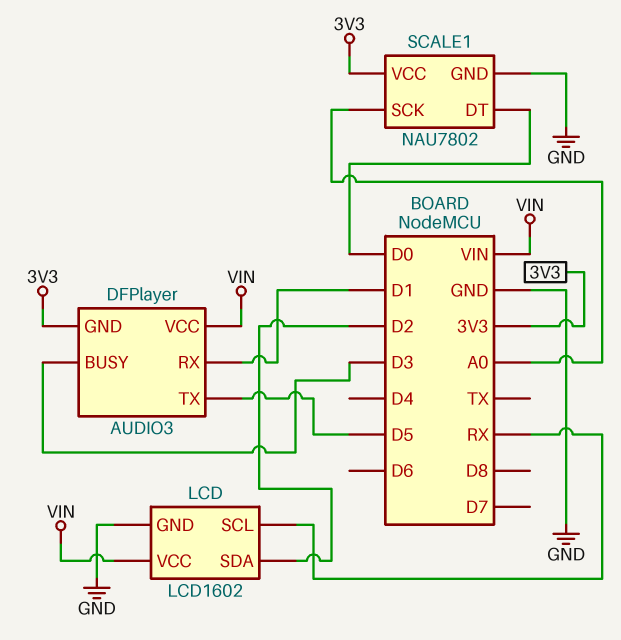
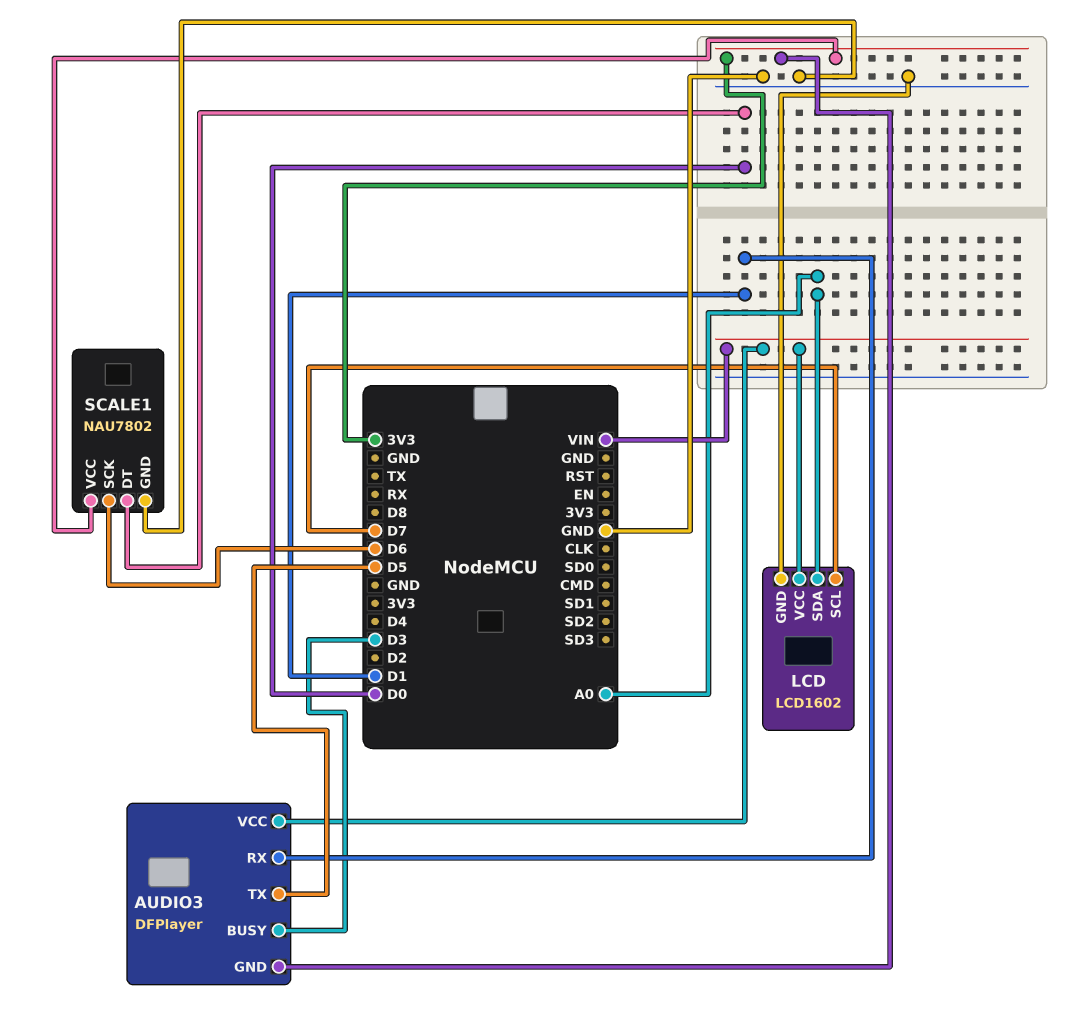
LCD pin SCL: RX -> D7
LCD pin SDA: D2 -> A0
SCALE1 pin SCK: A0 -> D6

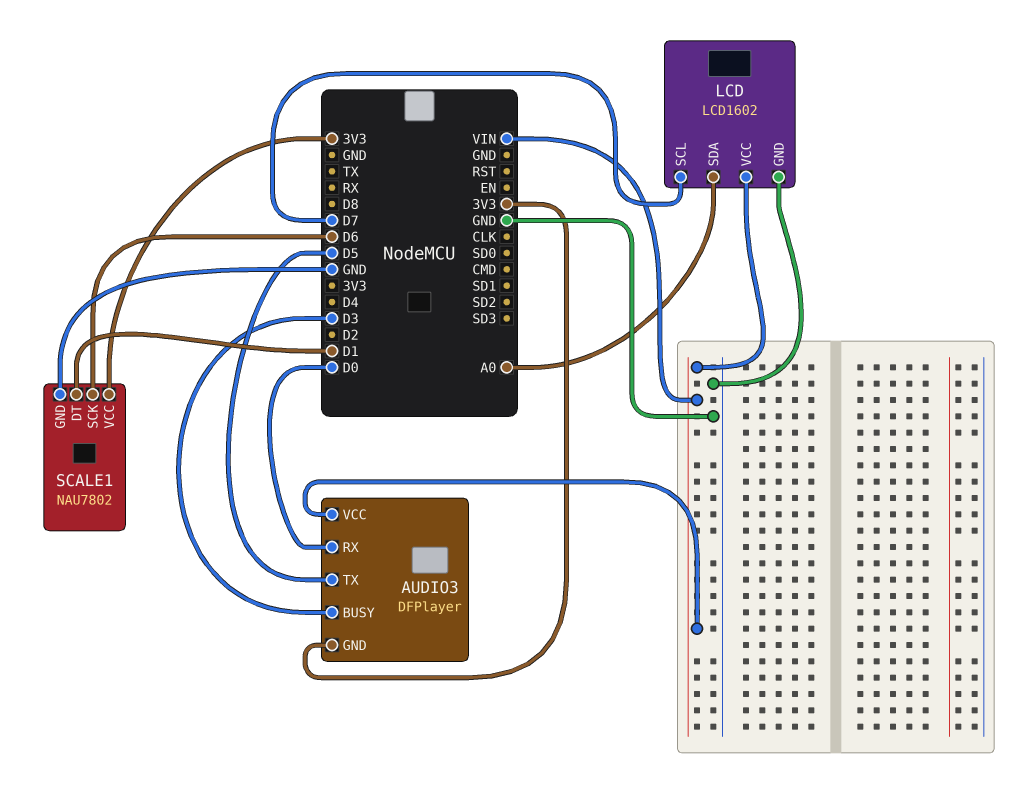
AUDIO3 pin RX: D1 -> D0
SCALE1 pin DT: D0 -> D1

